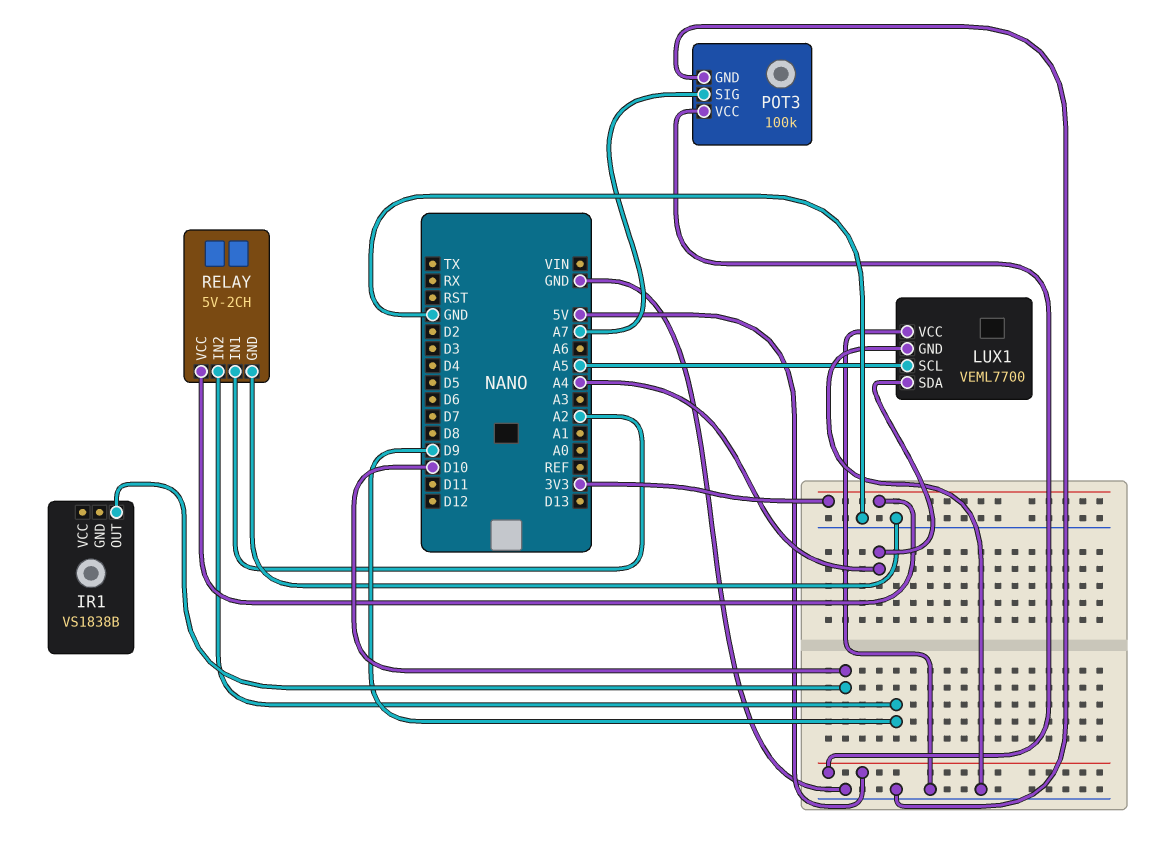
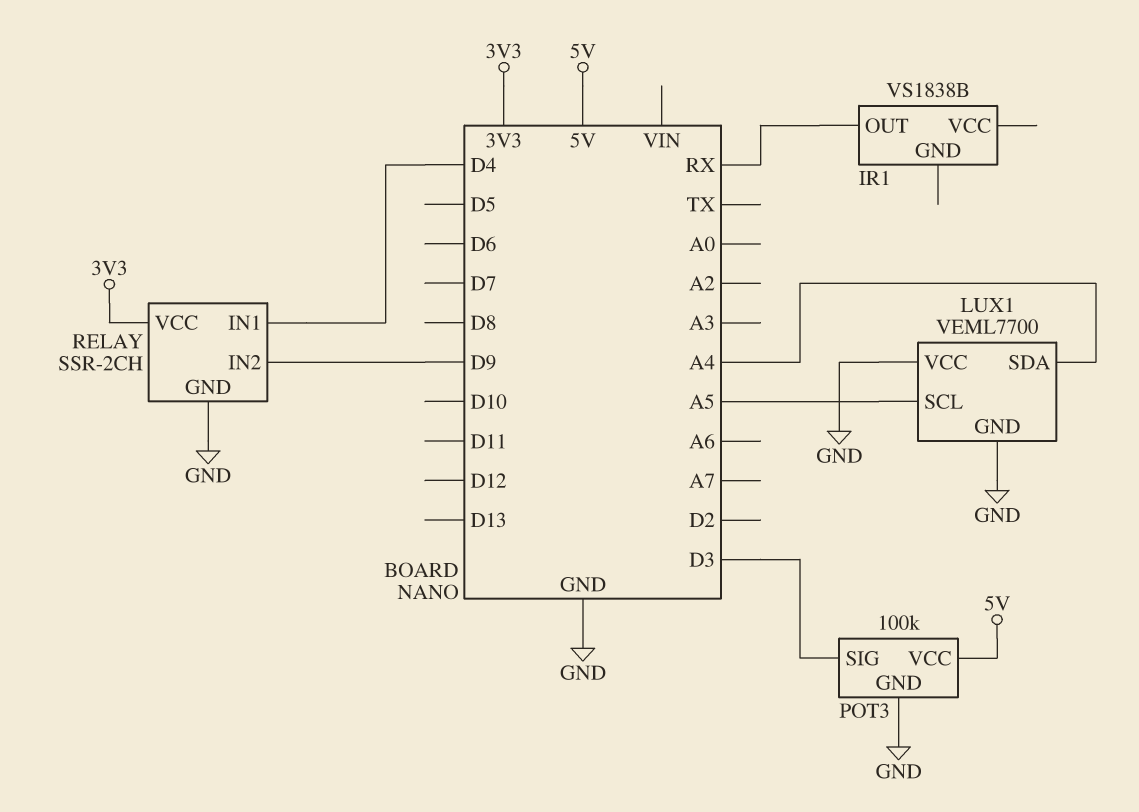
IR1 pin OUT: D10 -> RX
POT3 pin SIG: A7 -> D3
RELAY: 5V-2CH -> SSR-2CH
RELAY pin IN1: A2 -> D4

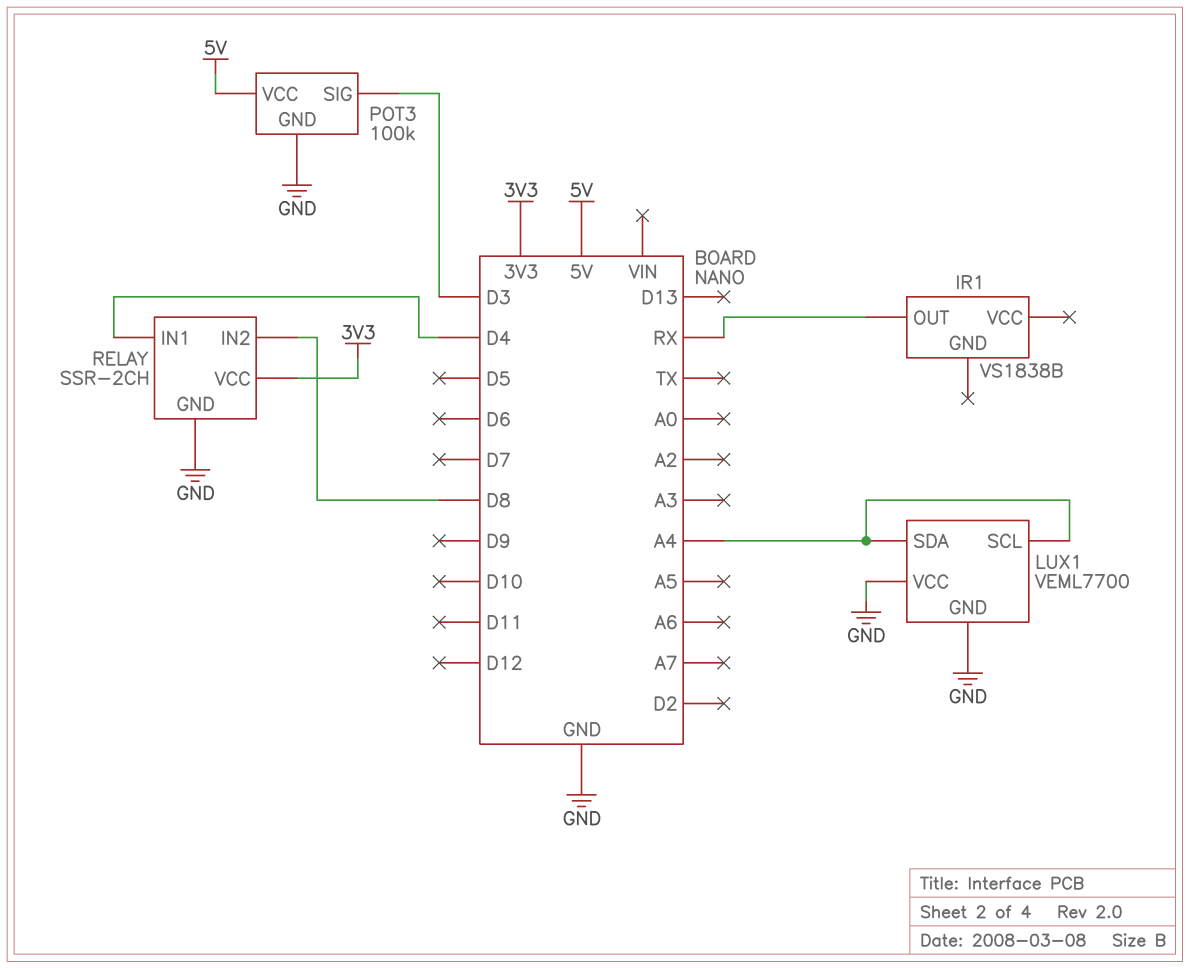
LUX1 pin SCL: A5 -> A4
RELAY pin IN2: D9 -> D8

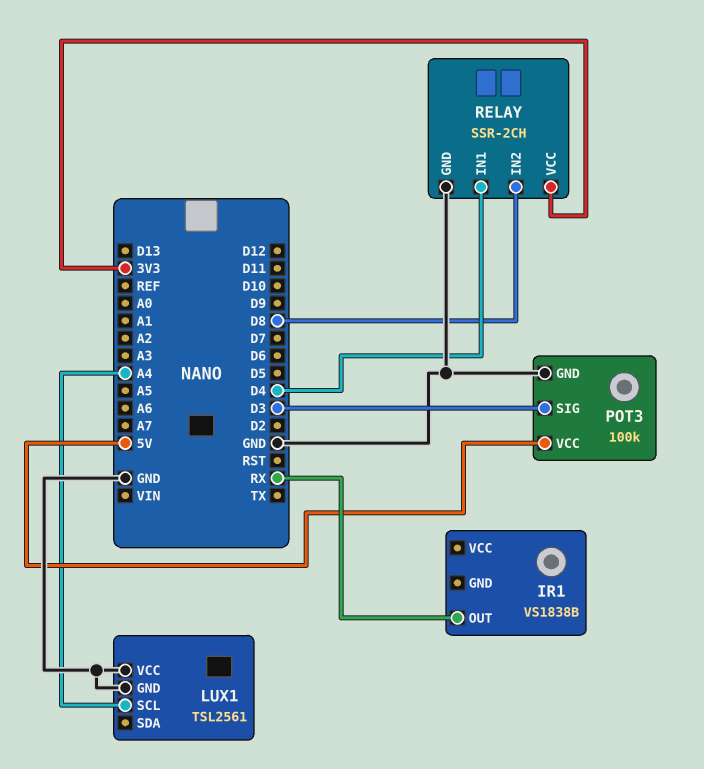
LUX1: VEML7700 -> TSL2561
LUX1 pin SDA: A4 -> none

